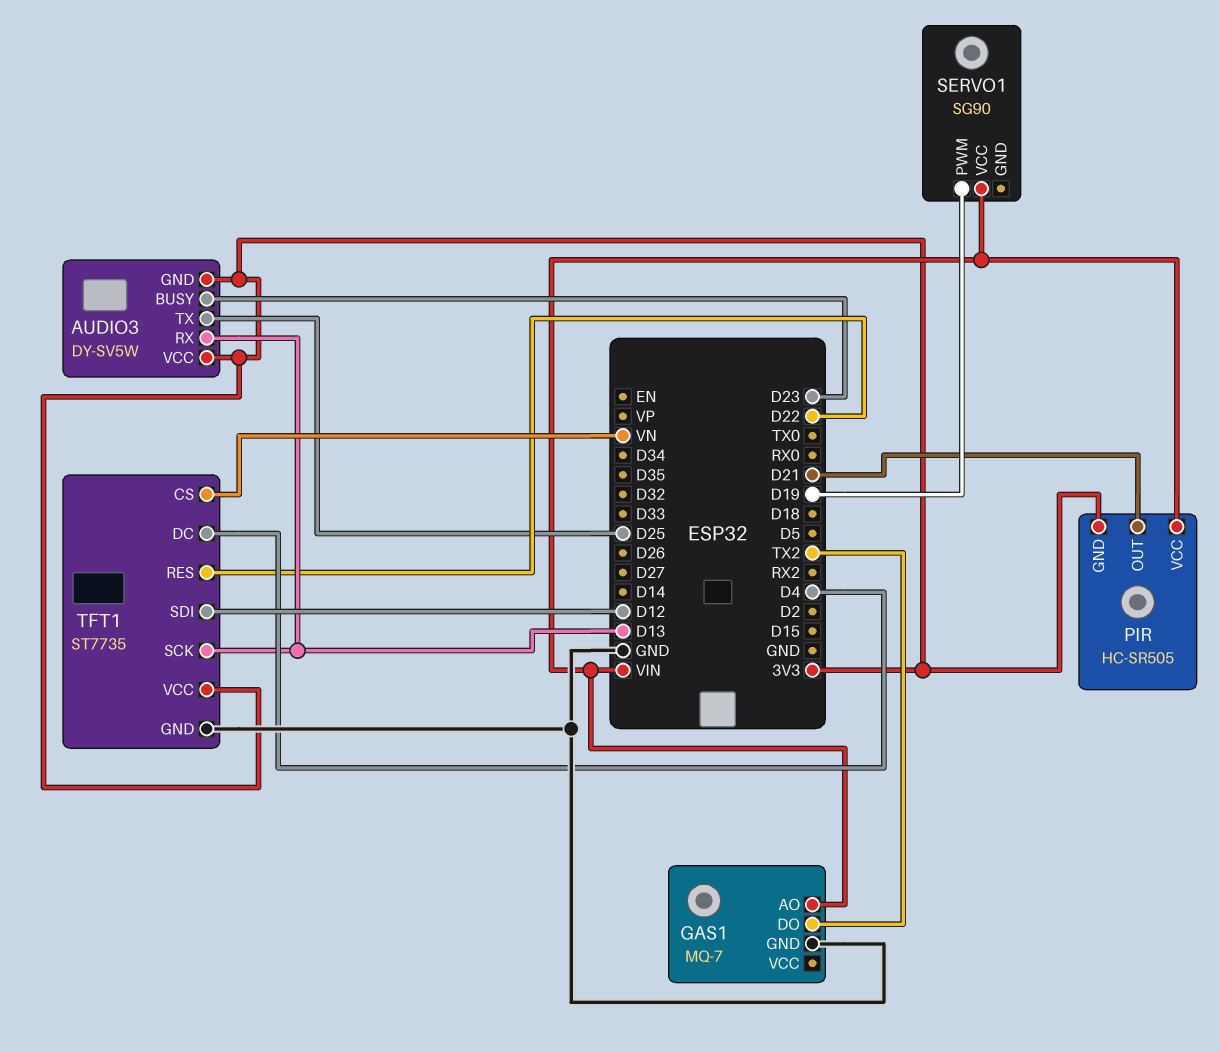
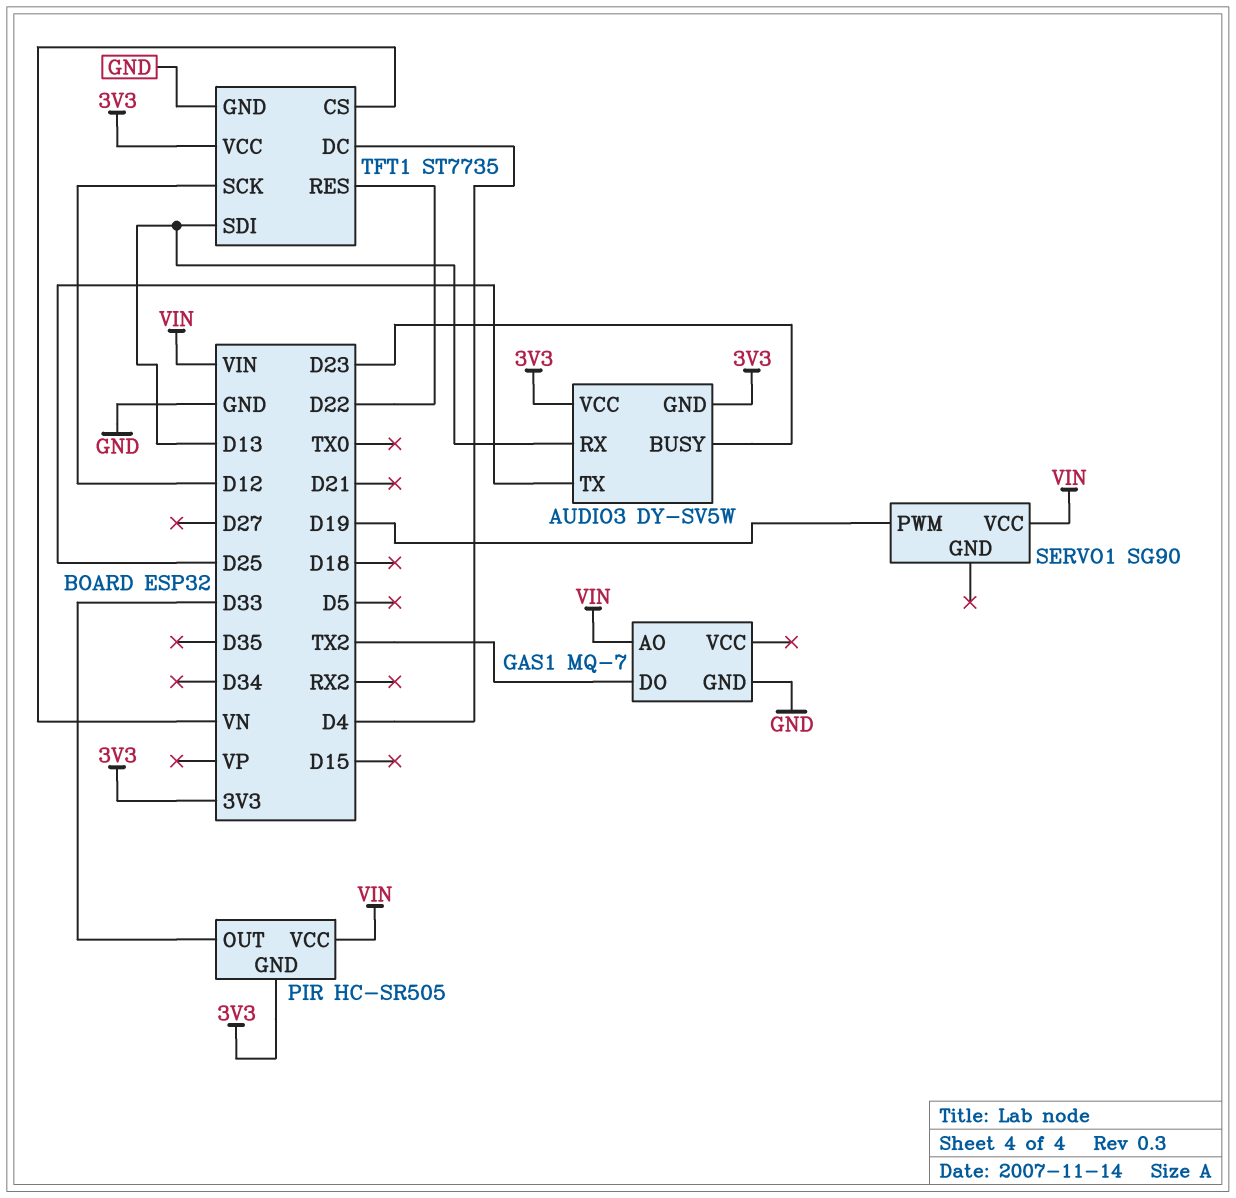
PIR pin OUT: D21 -> D33
TFT1 pin SCK: D13 -> D12
TFT1 pin SDI: D12 -> D13

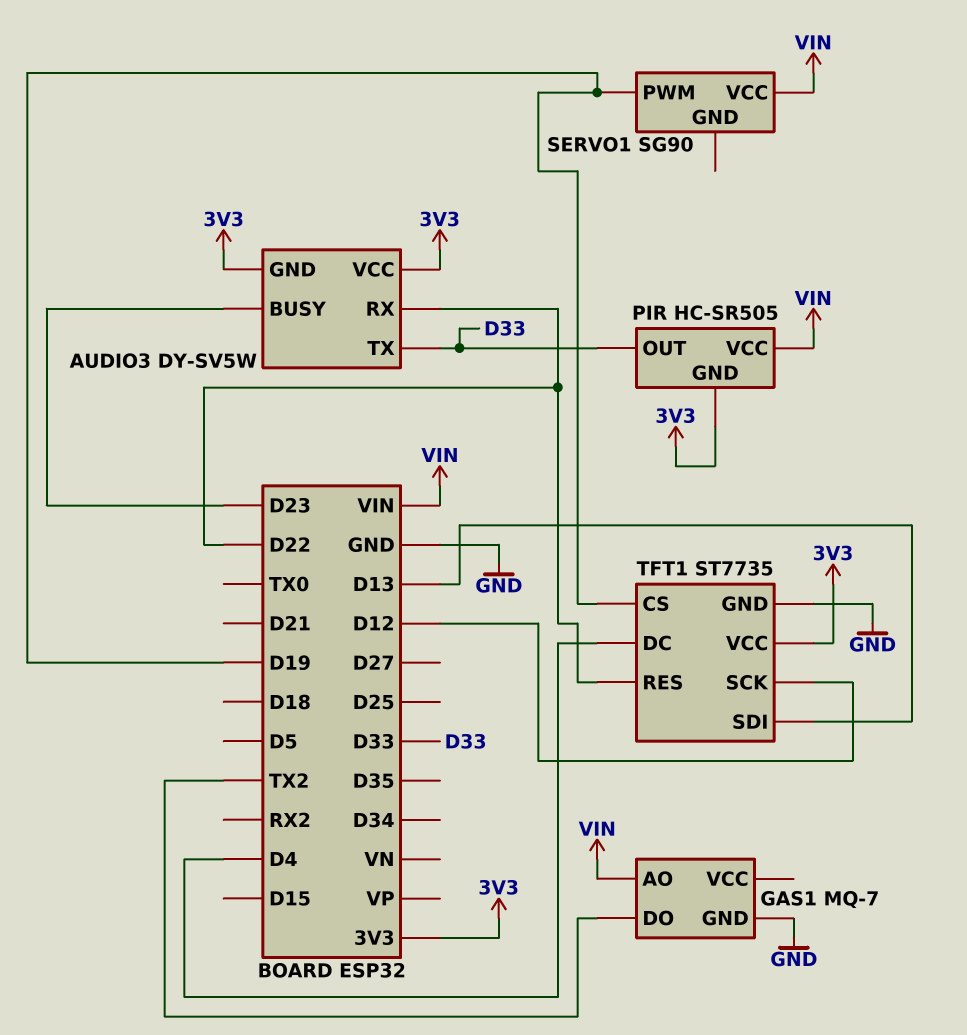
AUDIO3 pin RX: D13 -> D22
AUDIO3 pin TX: D25 -> D33
TFT1 pin CS: VN -> D19

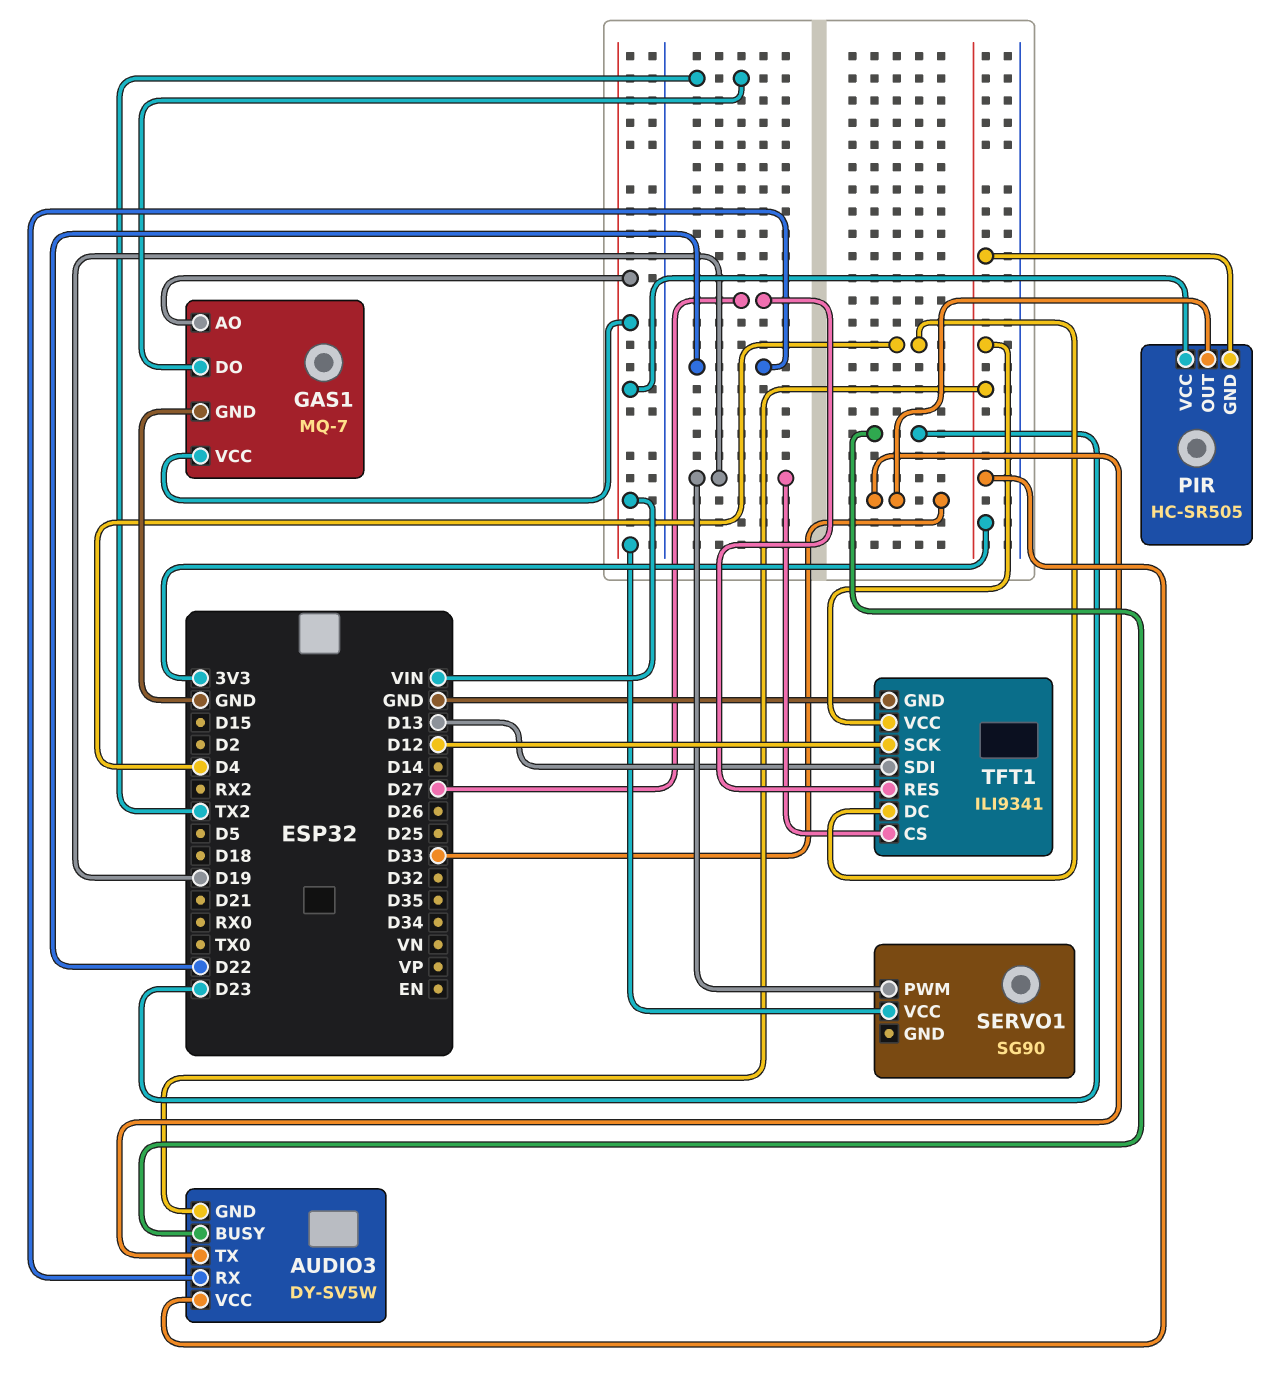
GAS1 pin VCC: none -> VIN
TFT1: ST7735 -> ILI9341
TFT1 pin RES: D22 -> D27

